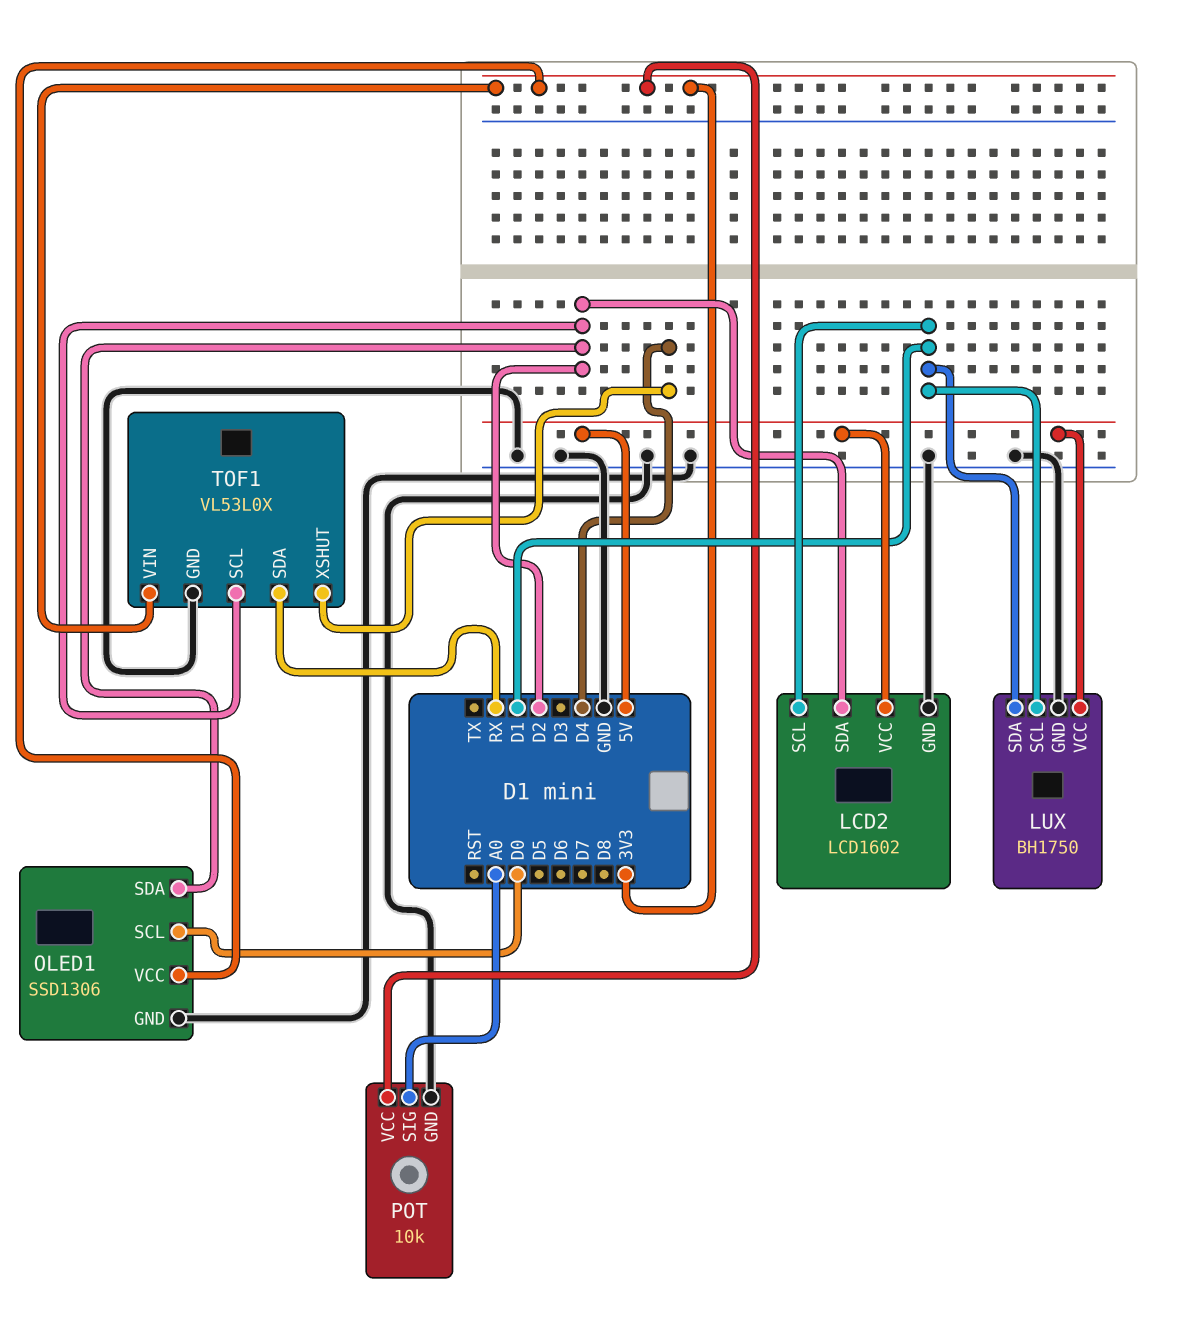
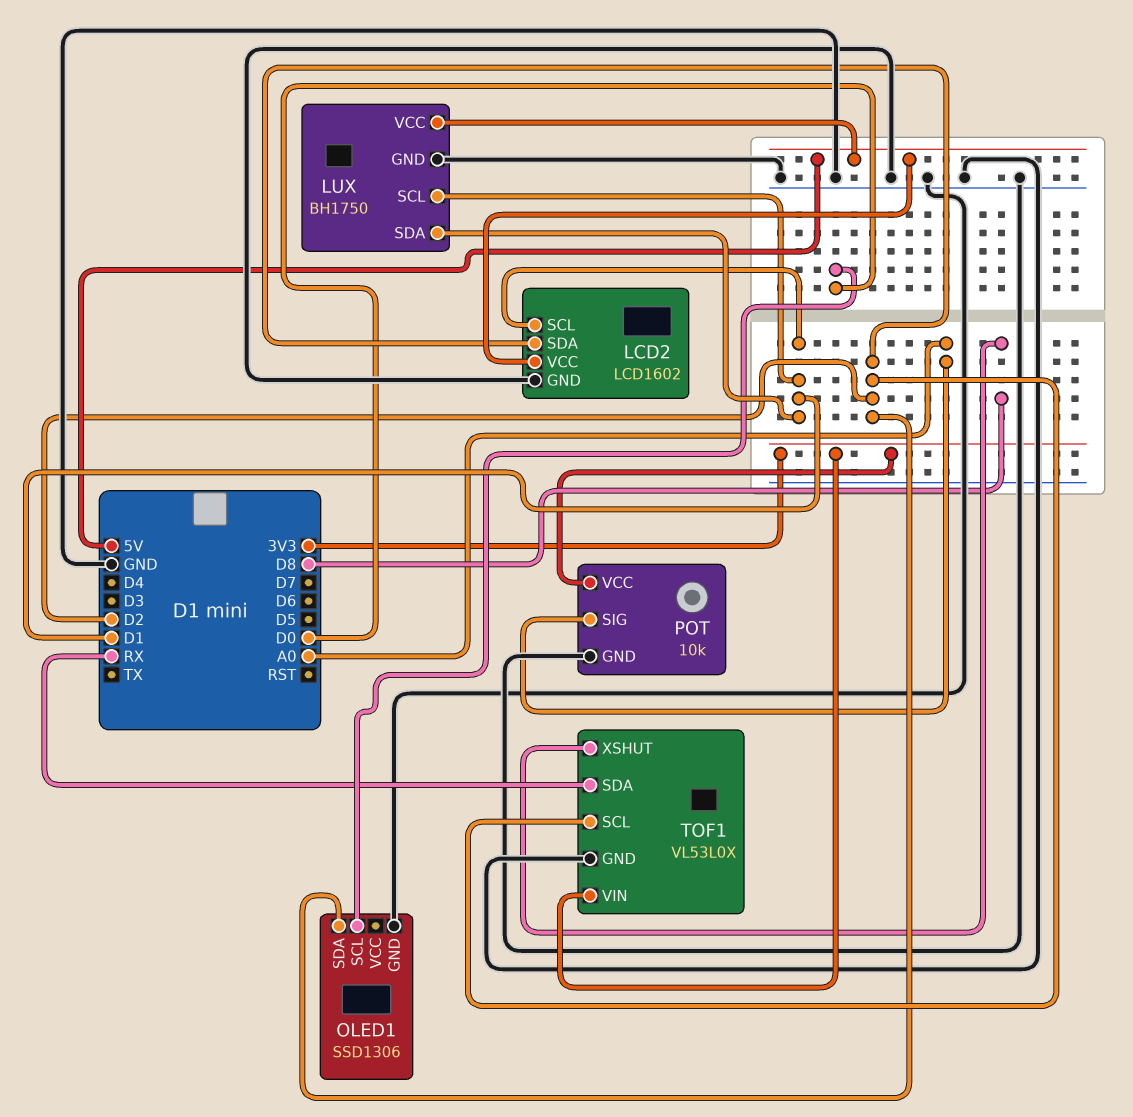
OLED1 pin VCC: 3V3 -> none
TOF1 pin XSHUT: D4 -> D8

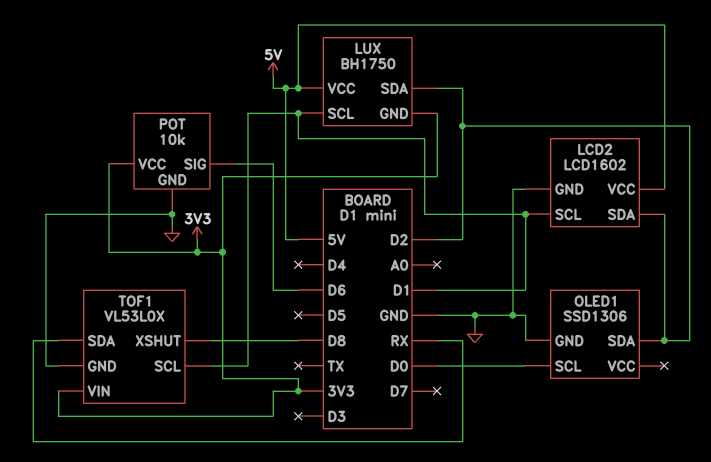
LUX pin GND: GND -> 3V3
LUX pin SDA: D1 -> D2
POT pin SIG: A0 -> D6
TOF1 pin SCL: D2 -> D1

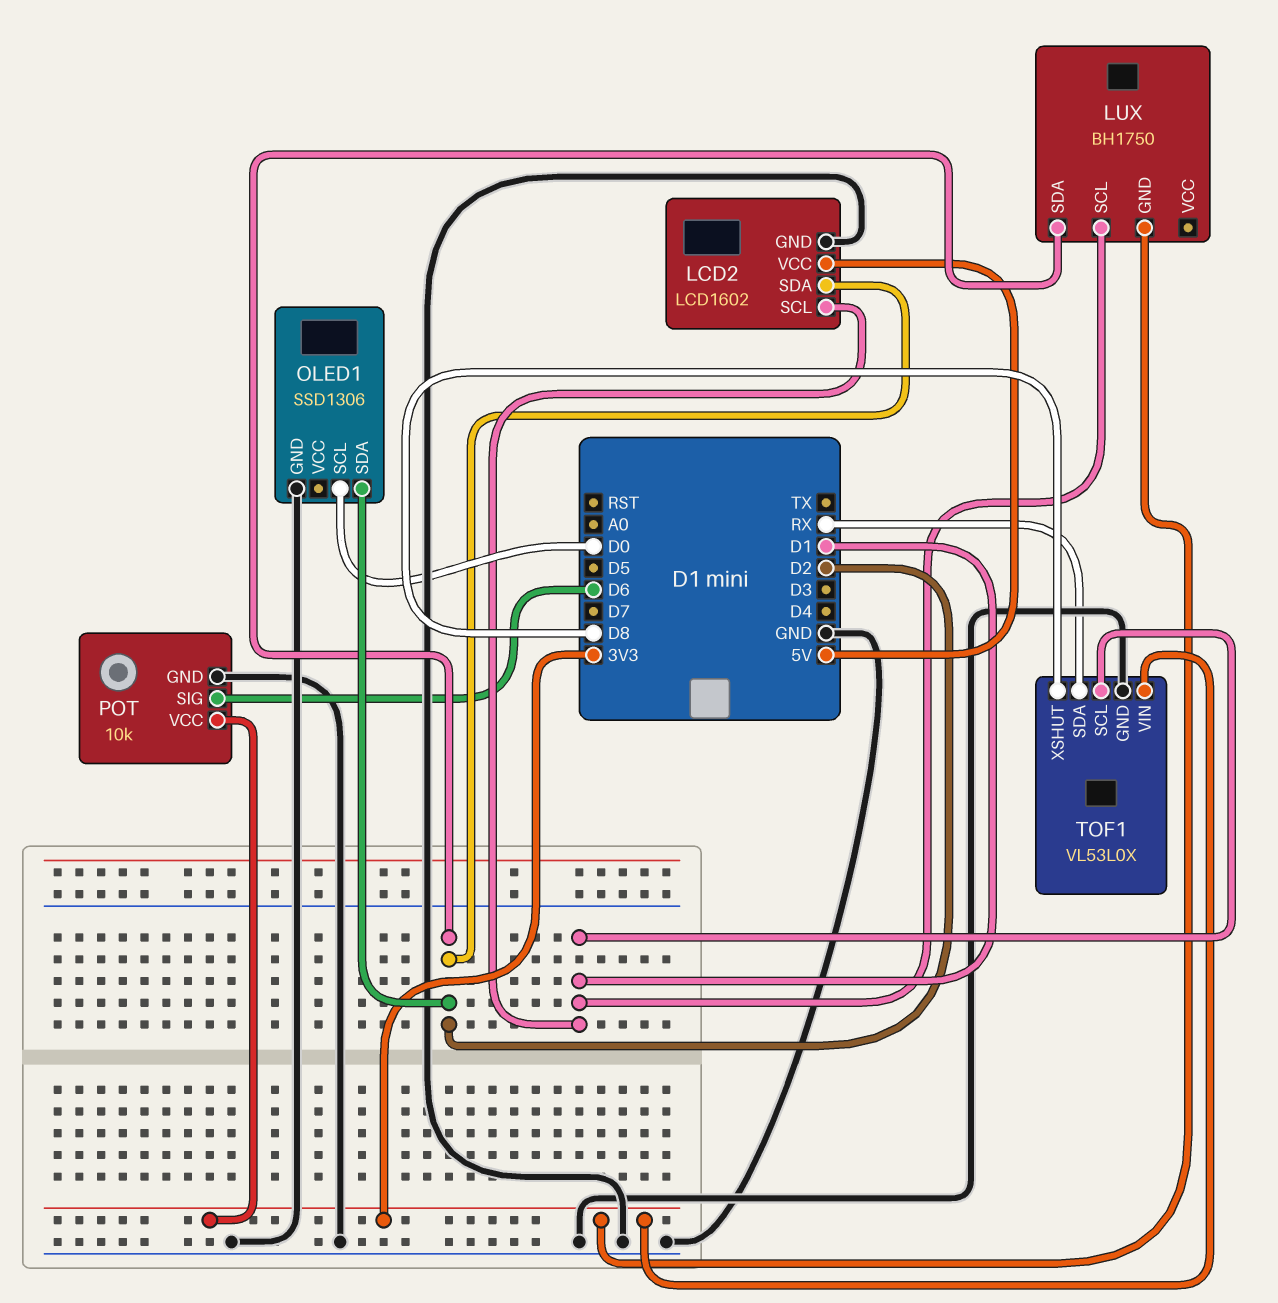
LUX pin VCC: 5V -> none

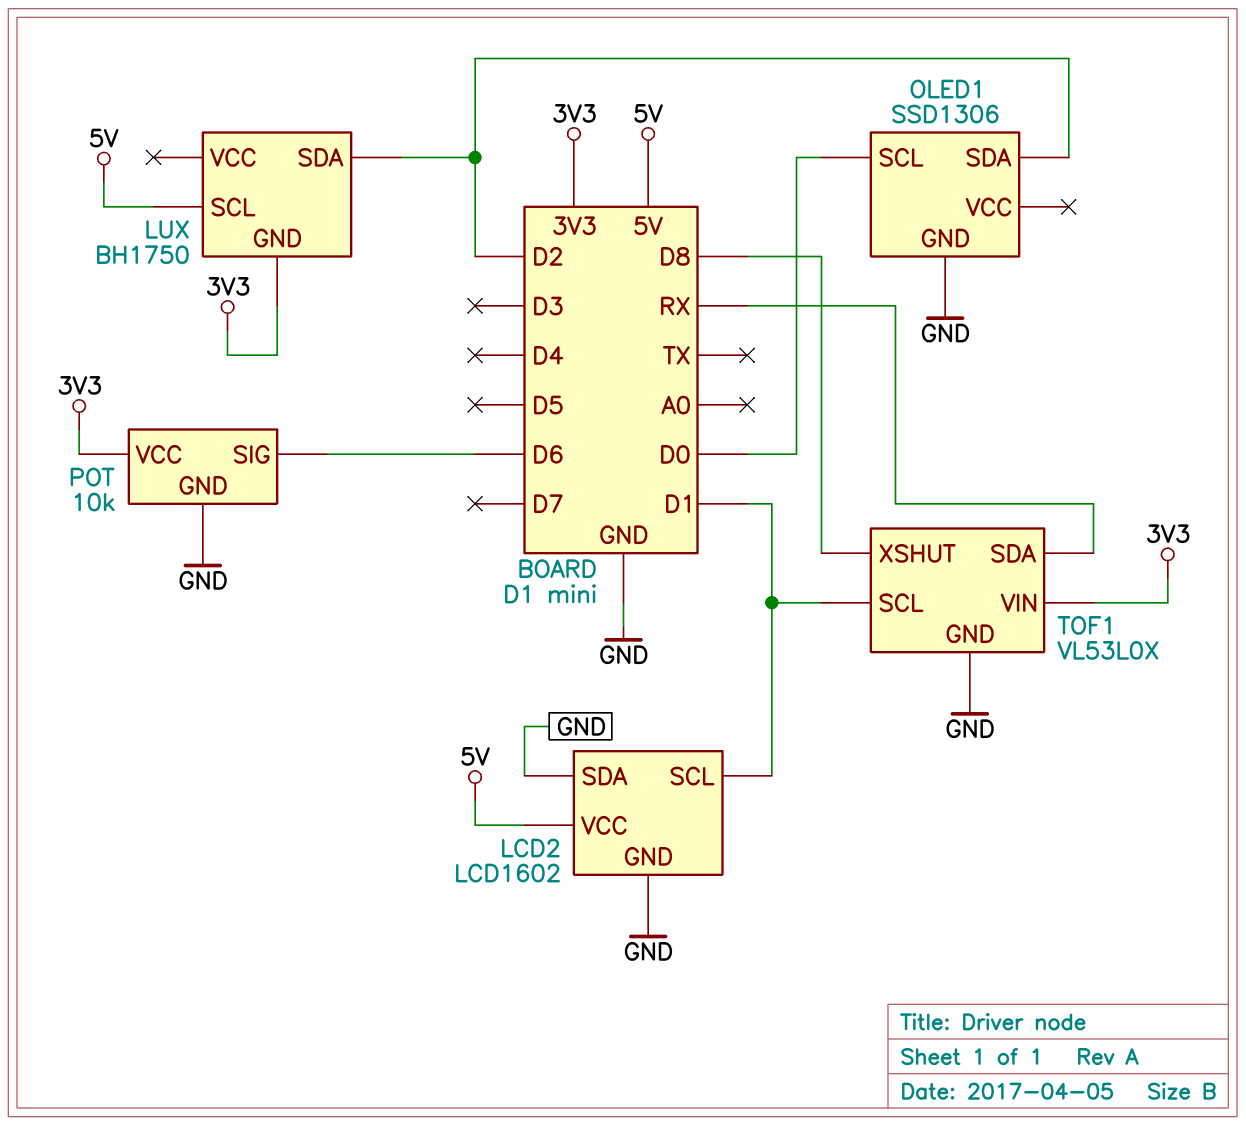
LCD2 pin SDA: D2 -> GND
LUX pin SCL: D1 -> 5V

